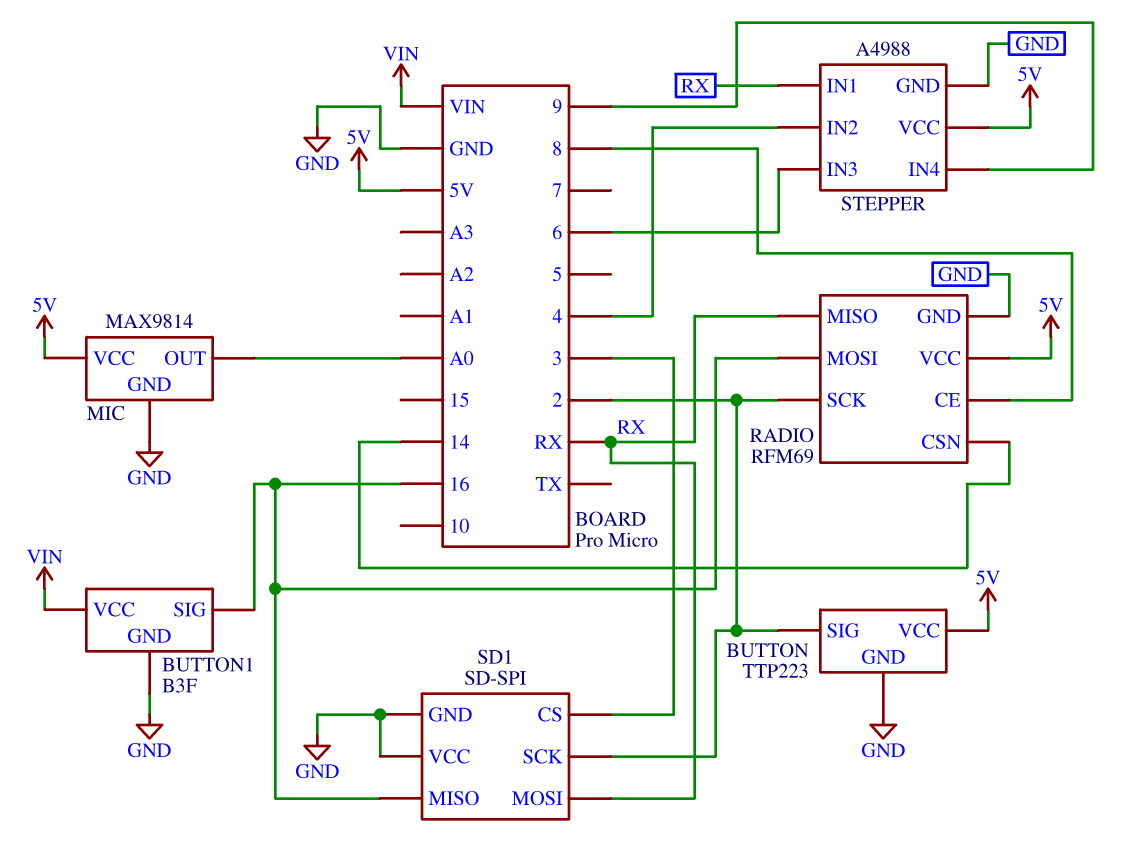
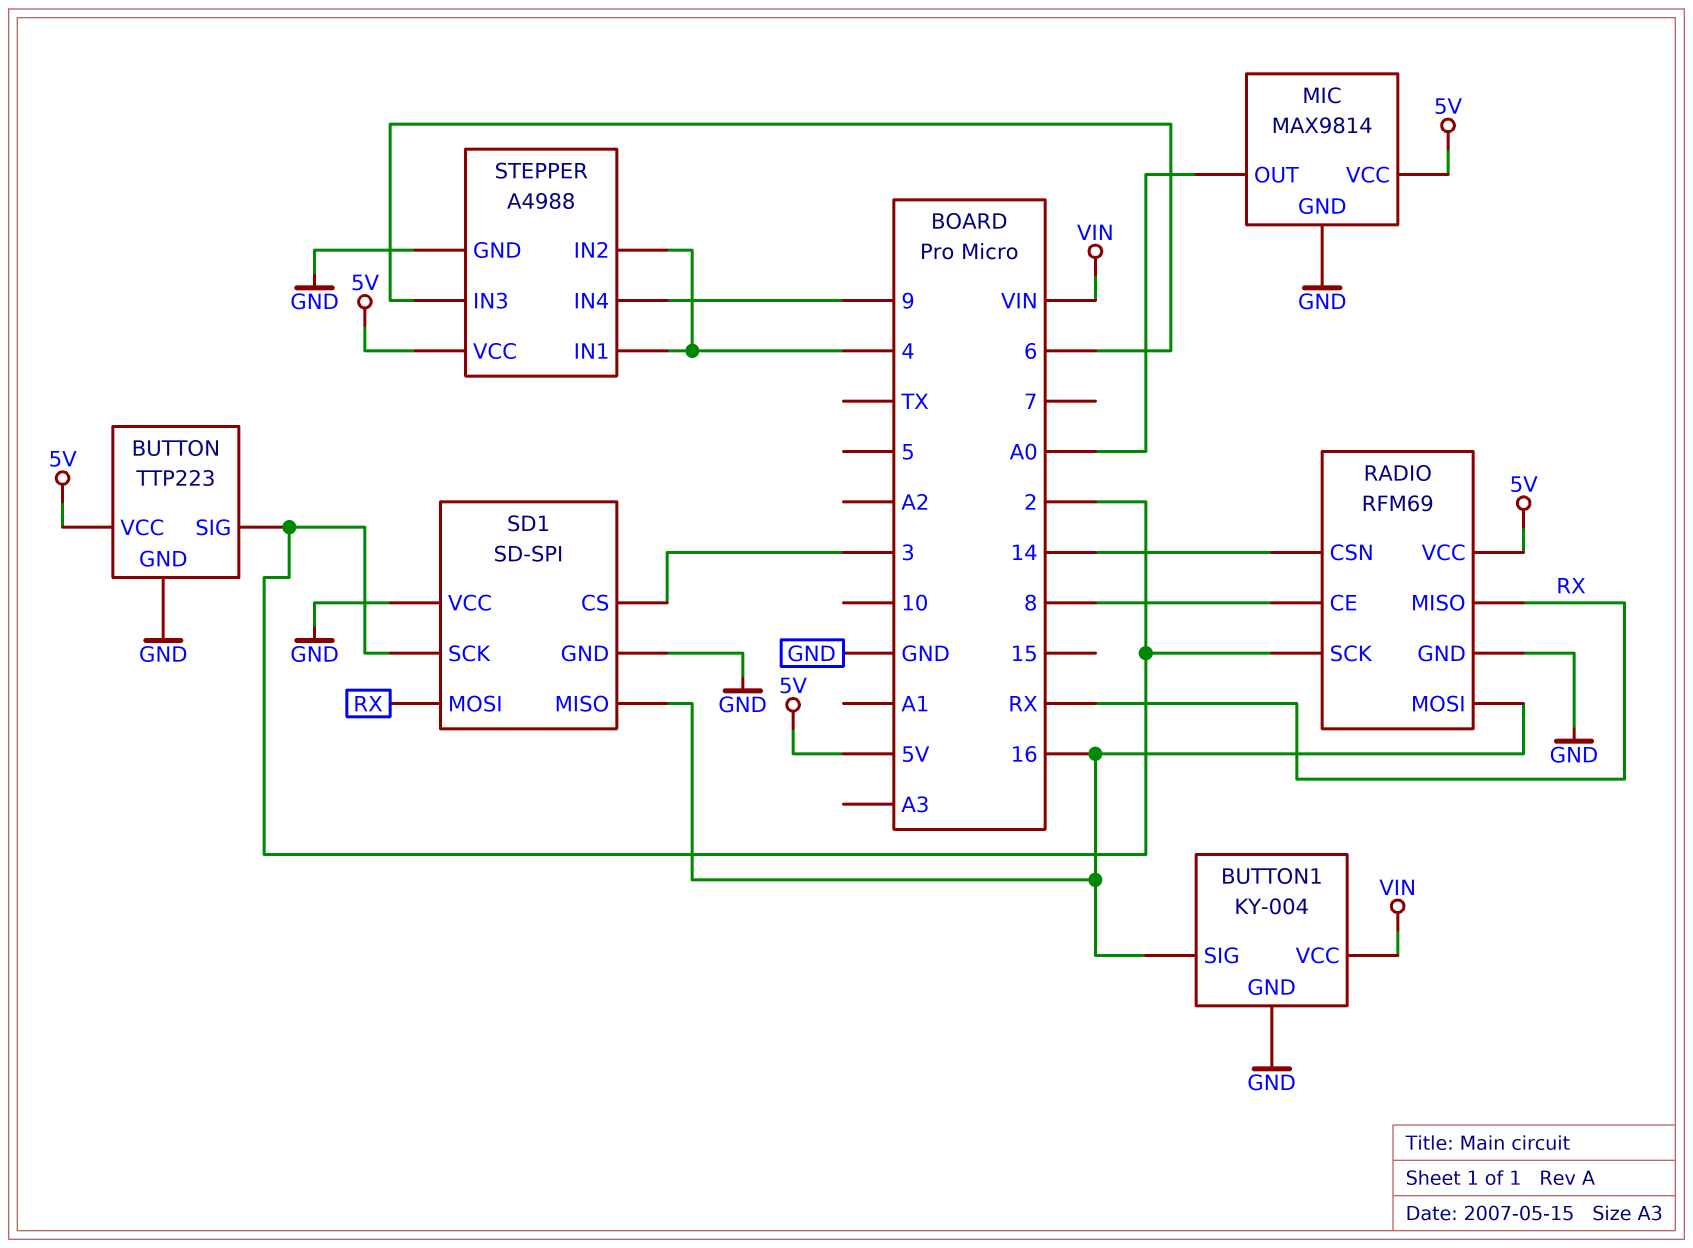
BUTTON1: B3F -> KY-004
STEPPER pin IN1: RX -> 4

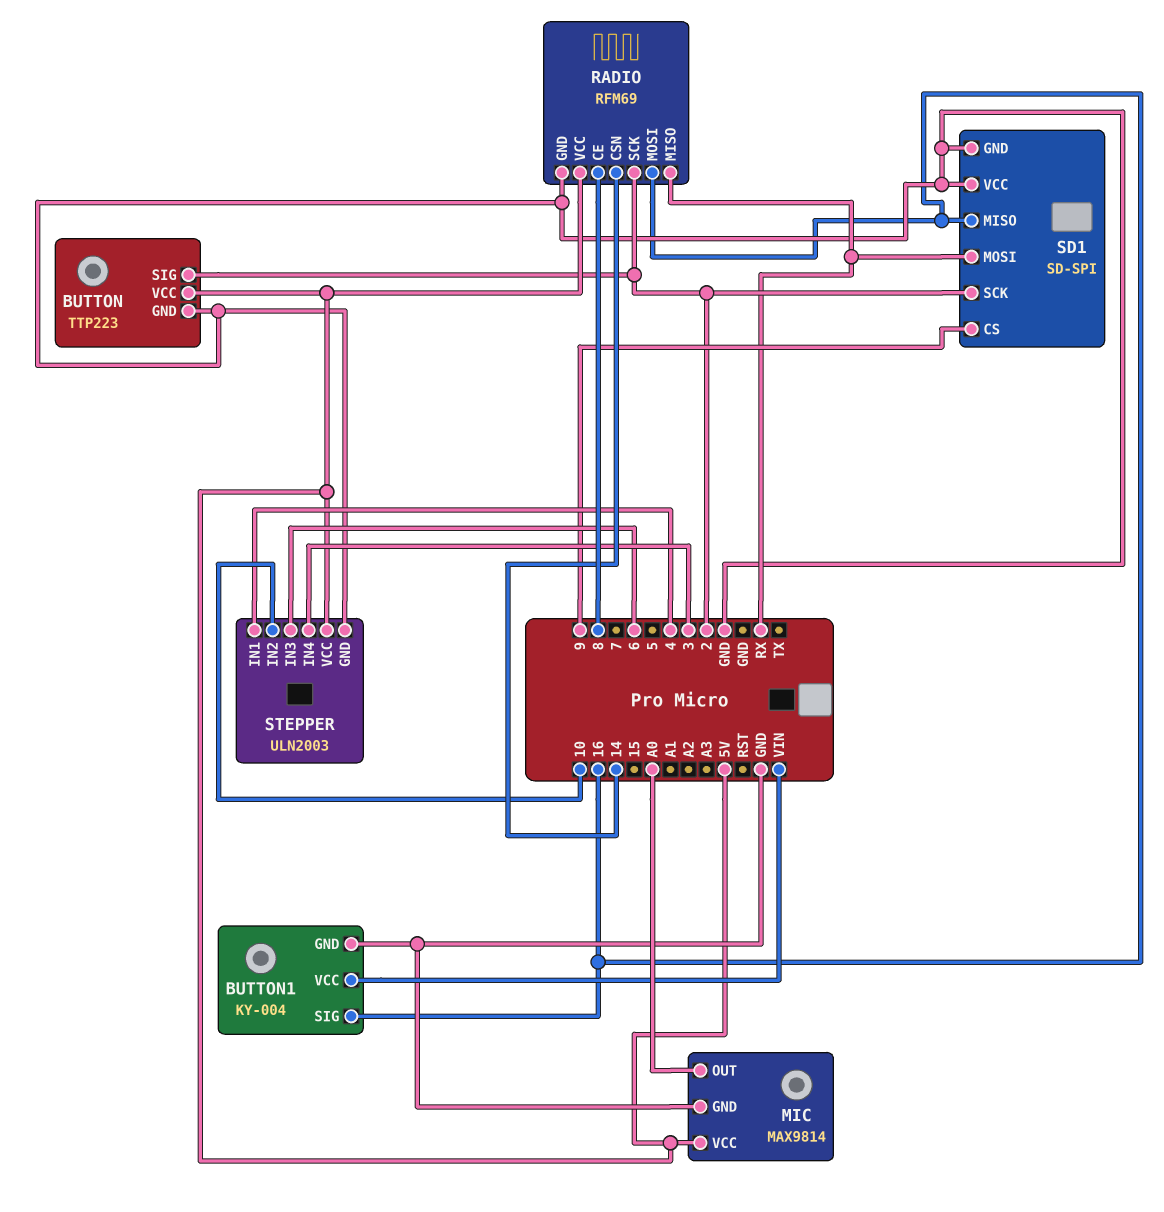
SD1 pin CS: 3 -> 9
STEPPER: A4988 -> ULN2003
STEPPER pin IN2: 4 -> 10
STEPPER pin IN4: 9 -> 3

